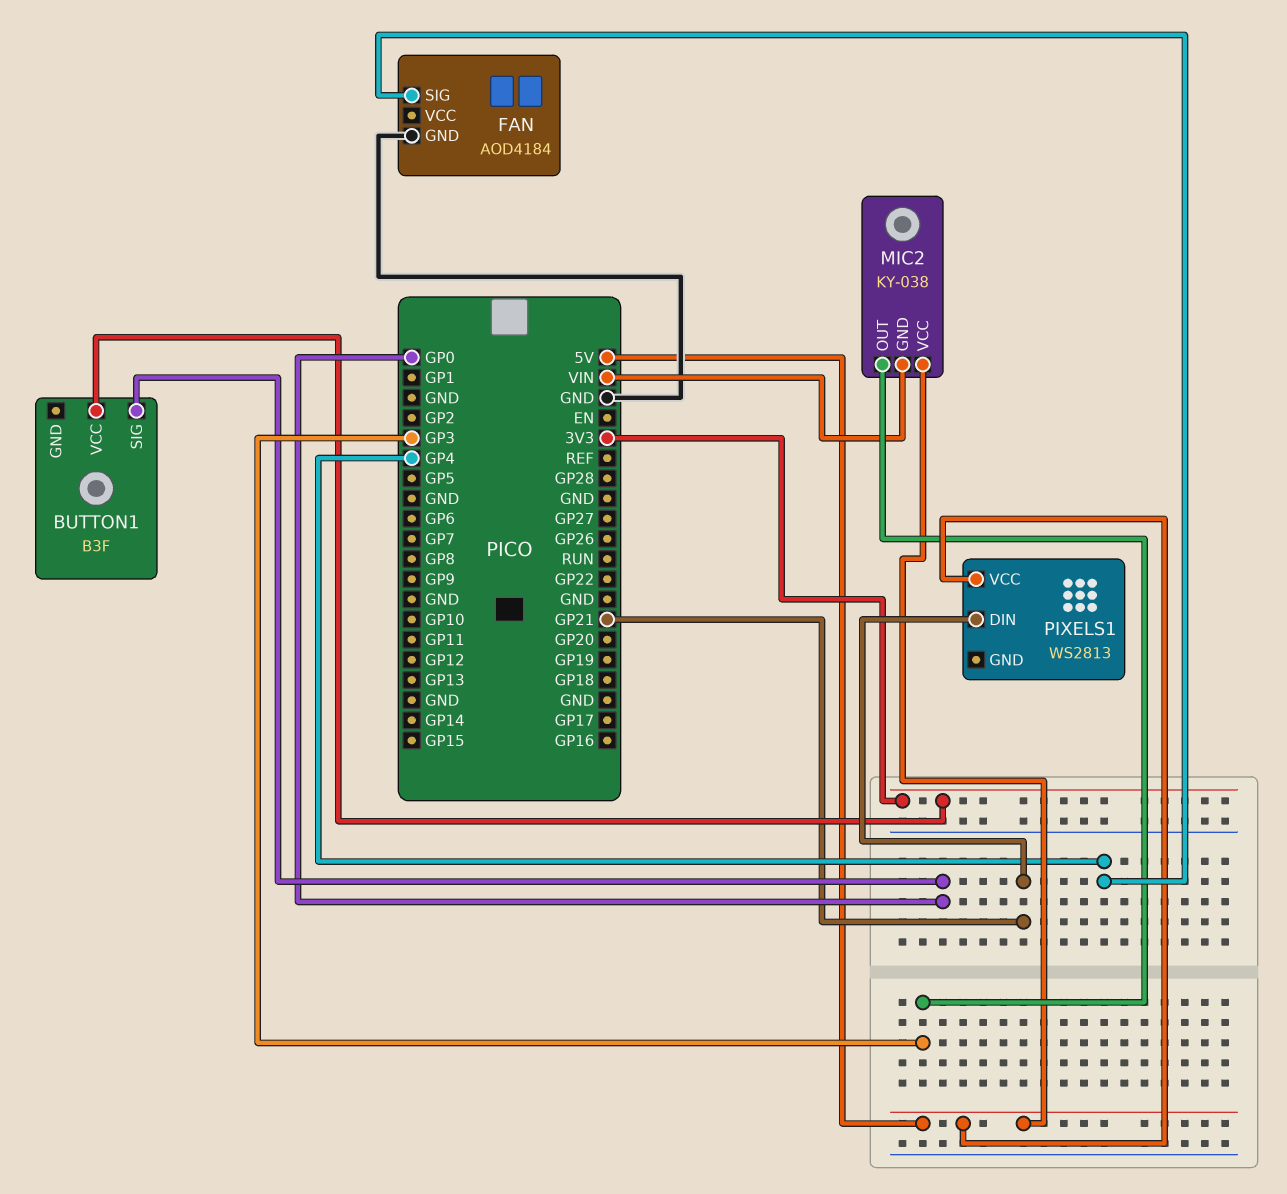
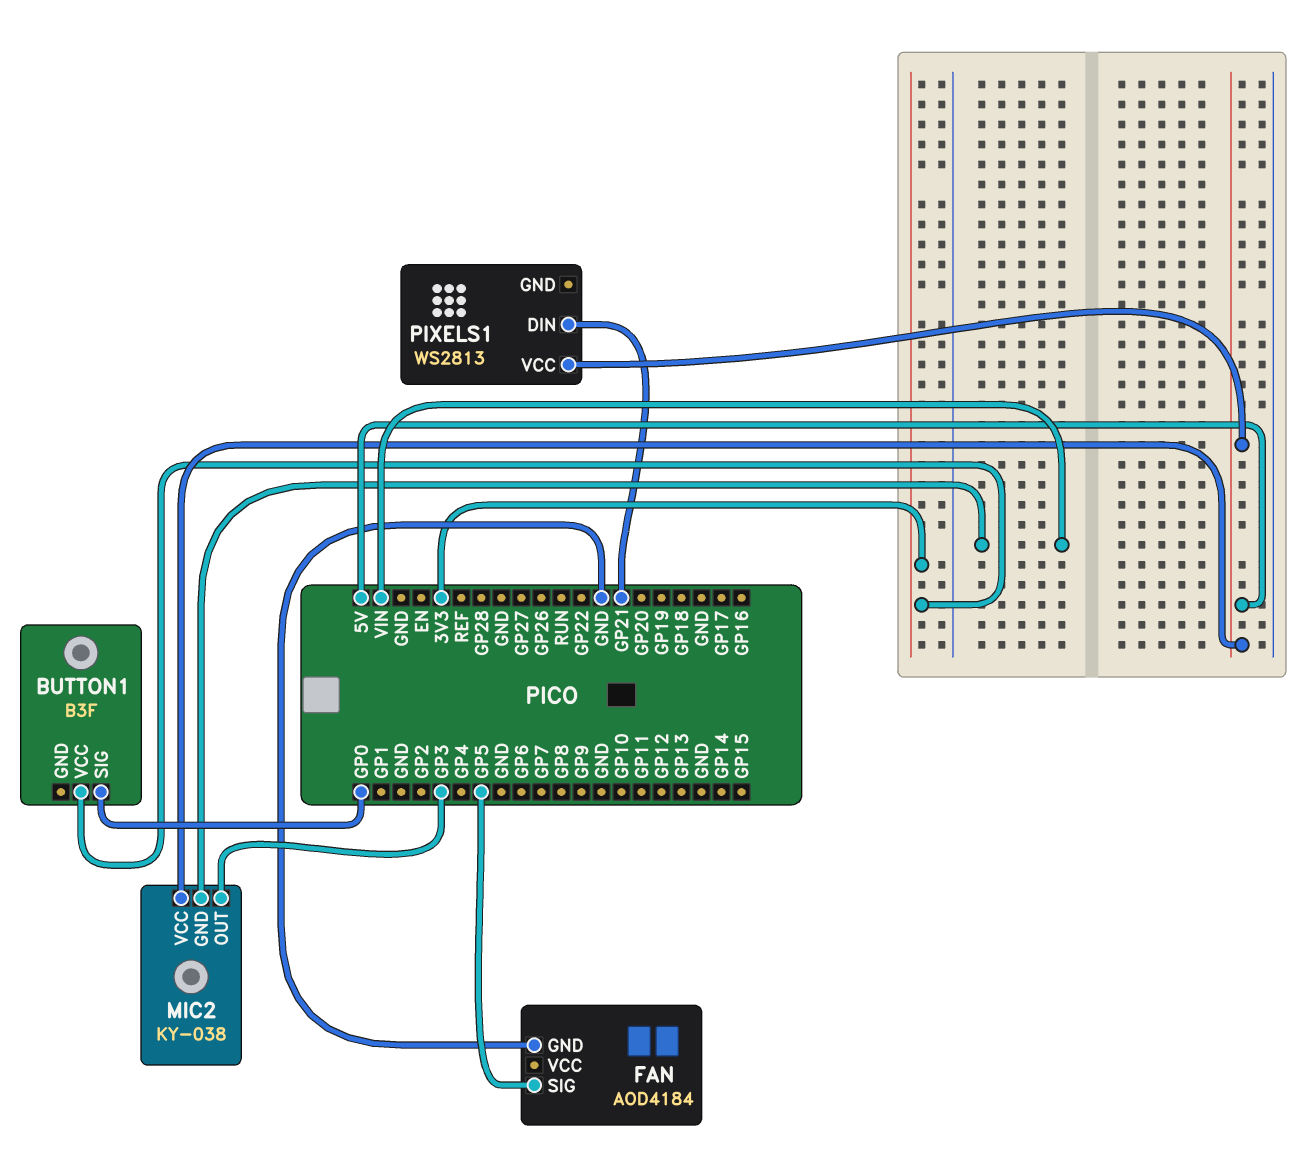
FAN pin SIG: GP4 -> GP5

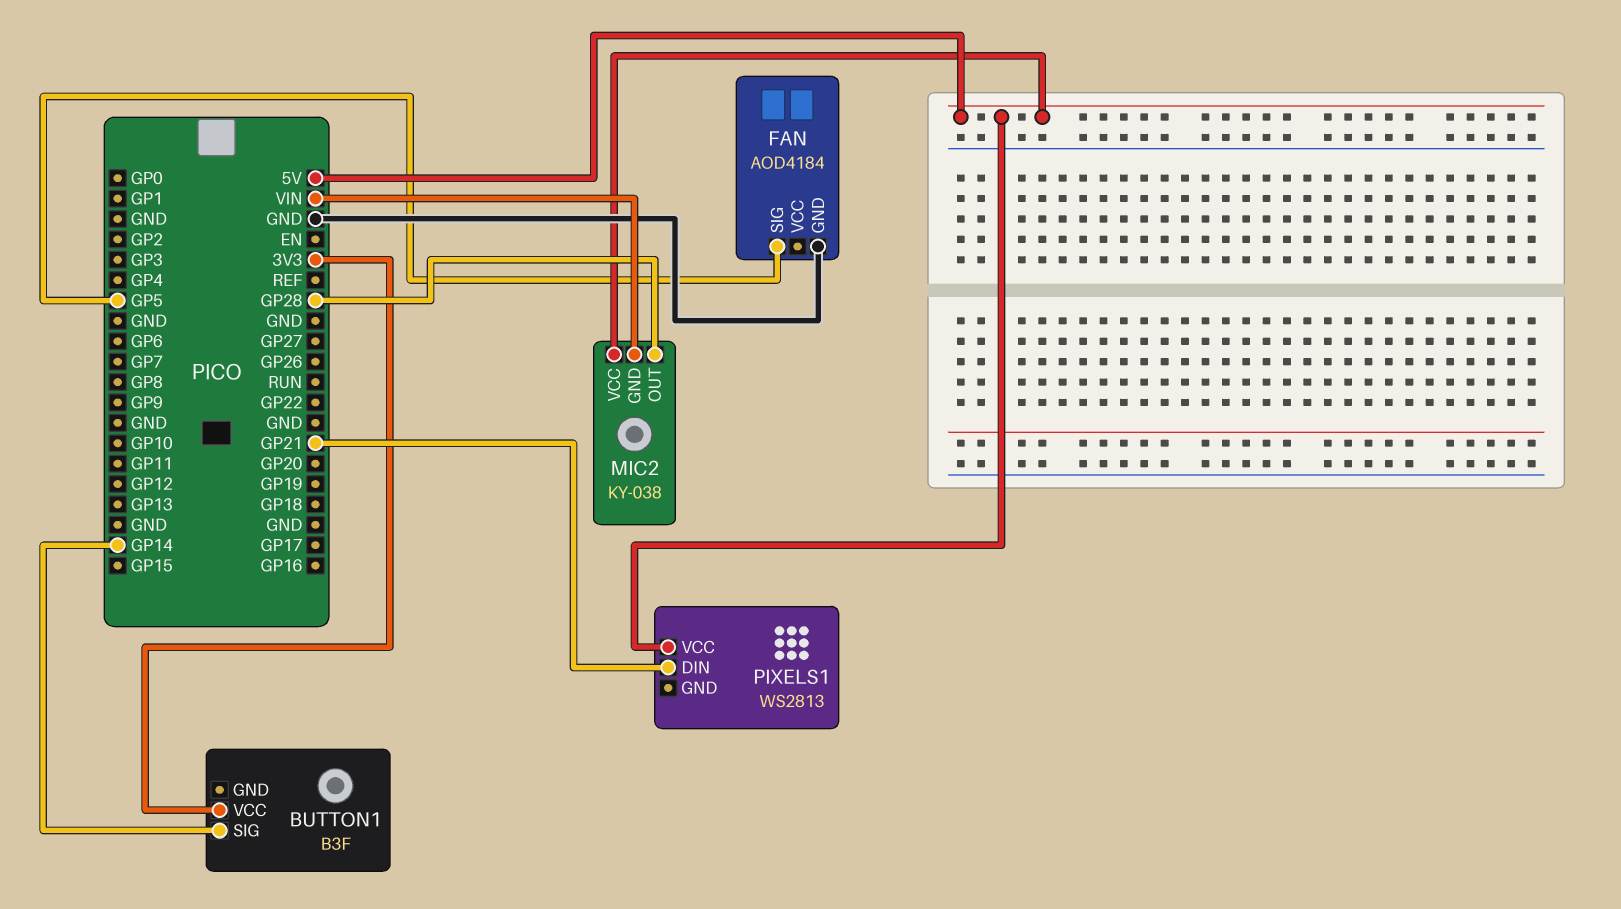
BUTTON1 pin SIG: GP0 -> GP14
MIC2 pin OUT: GP3 -> GP28

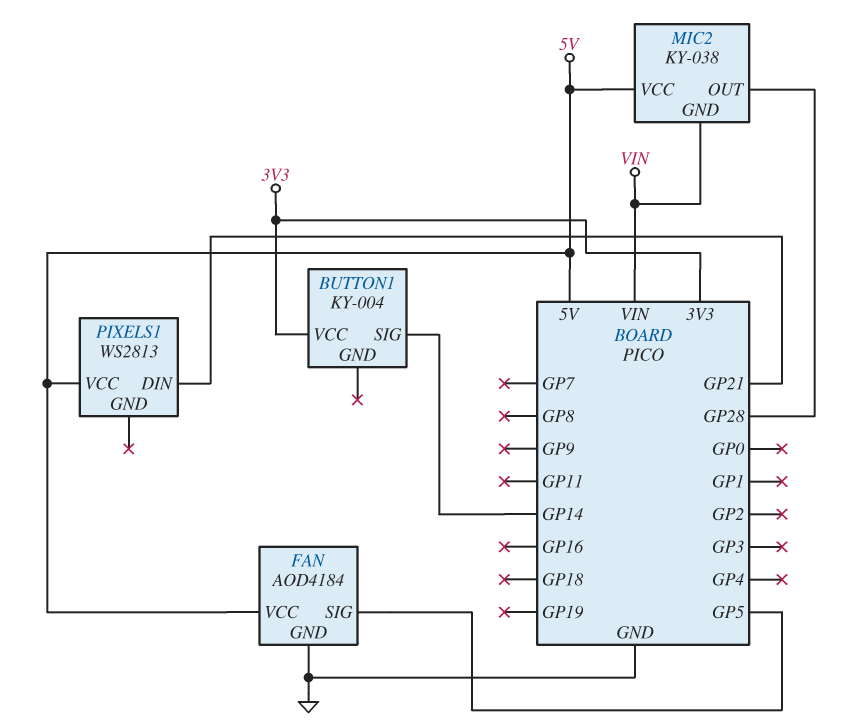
BUTTON1: B3F -> KY-004
FAN pin VCC: none -> 5V

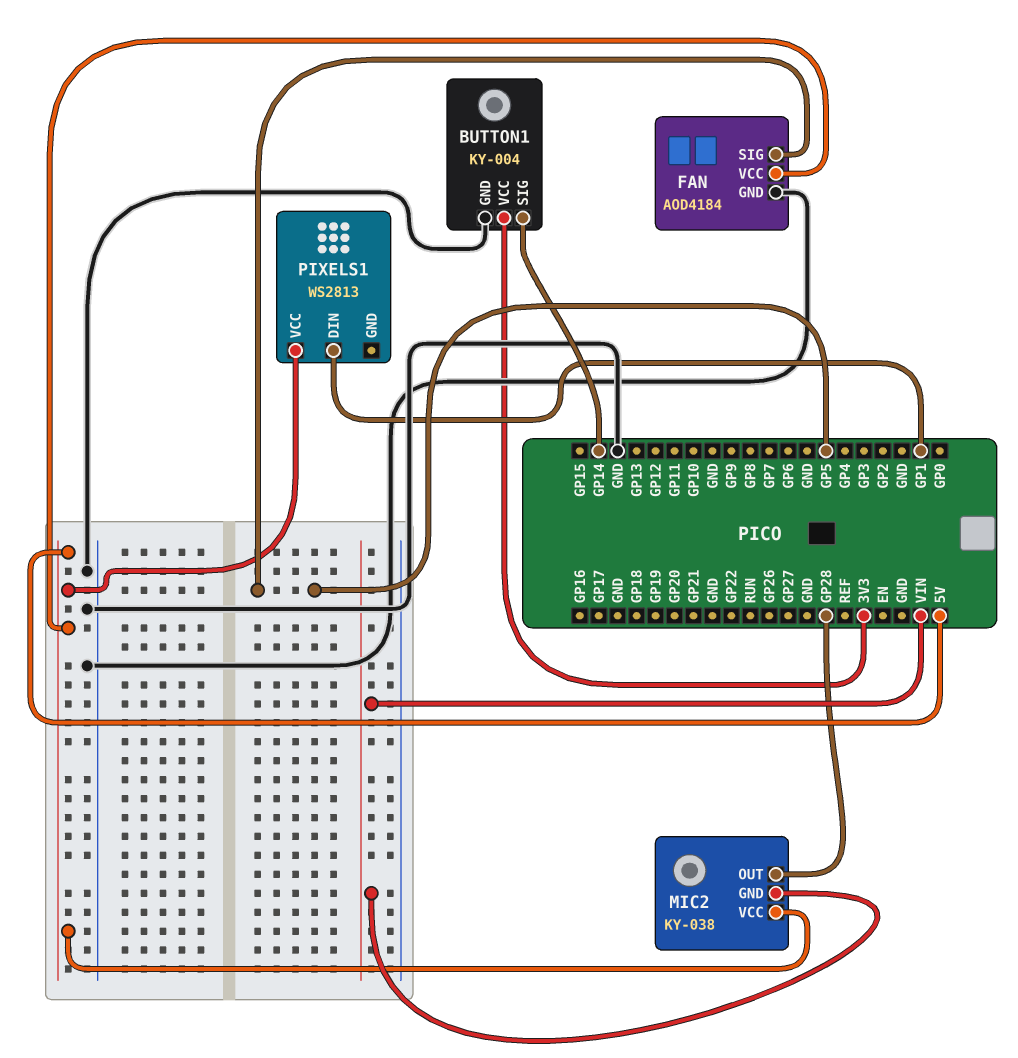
BUTTON1 pin GND: none -> GND
PIXELS1 pin DIN: GP21 -> GP1

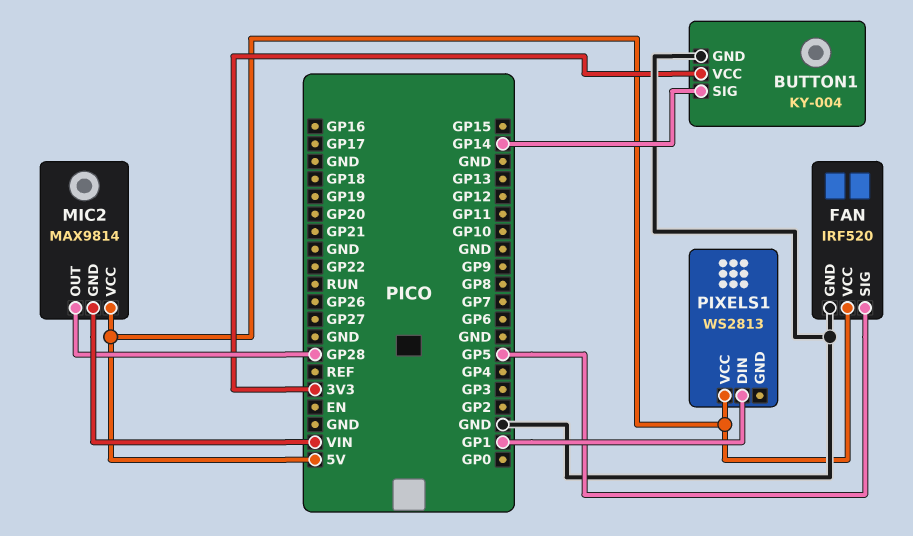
FAN: AOD4184 -> IRF520
MIC2: KY-038 -> MAX9814

